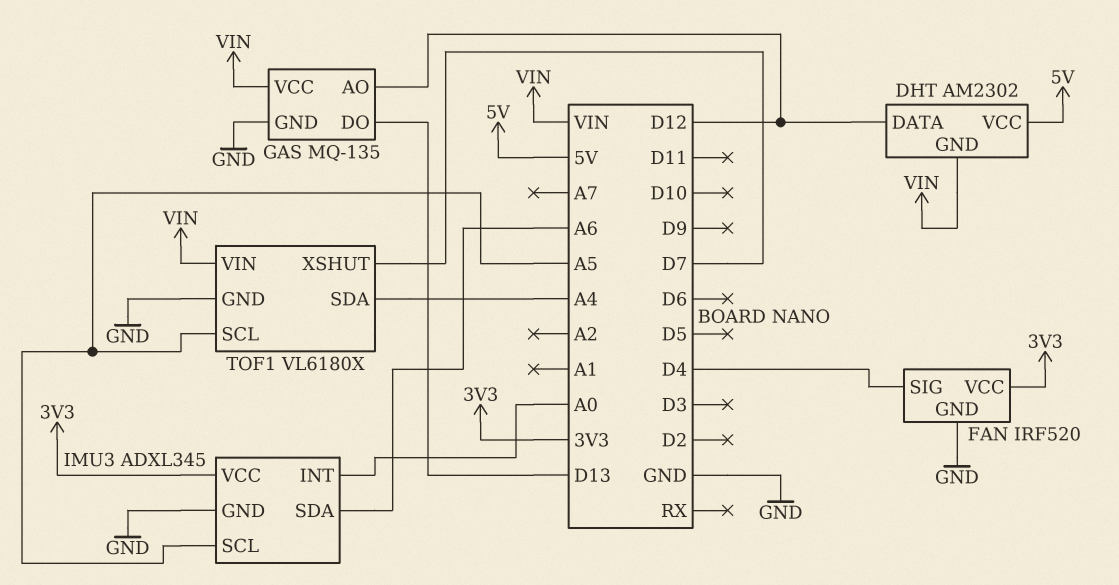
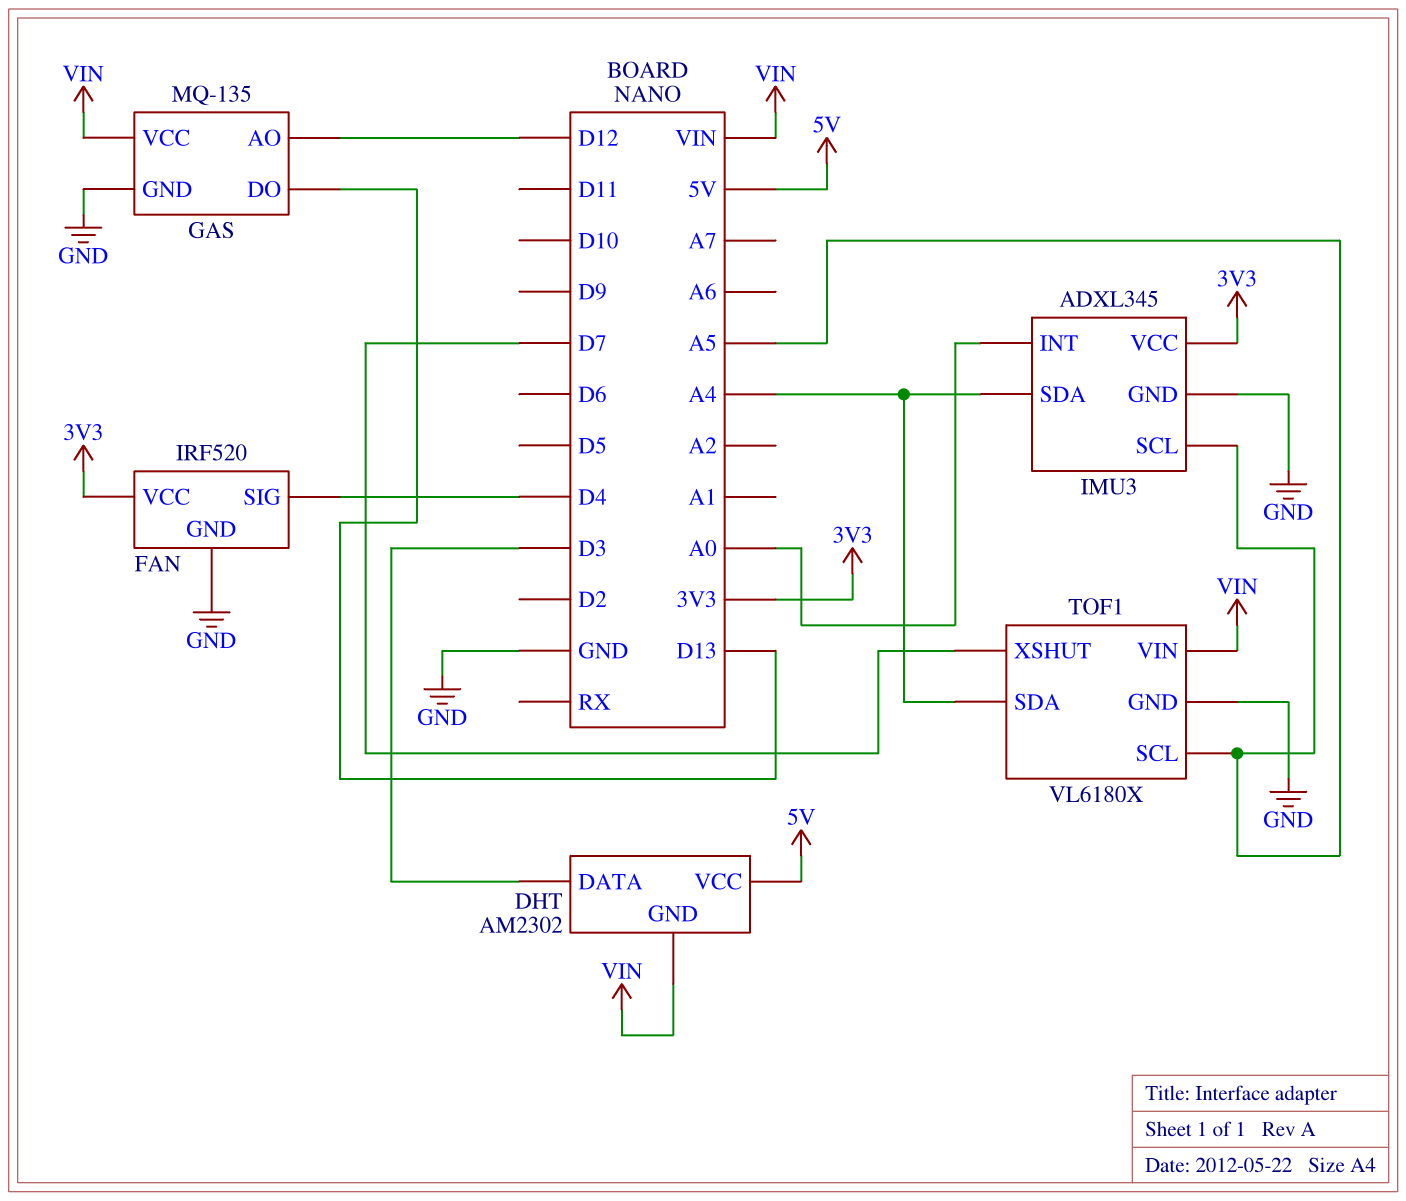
DHT pin DATA: D12 -> D3
IMU3 pin SDA: A6 -> A4

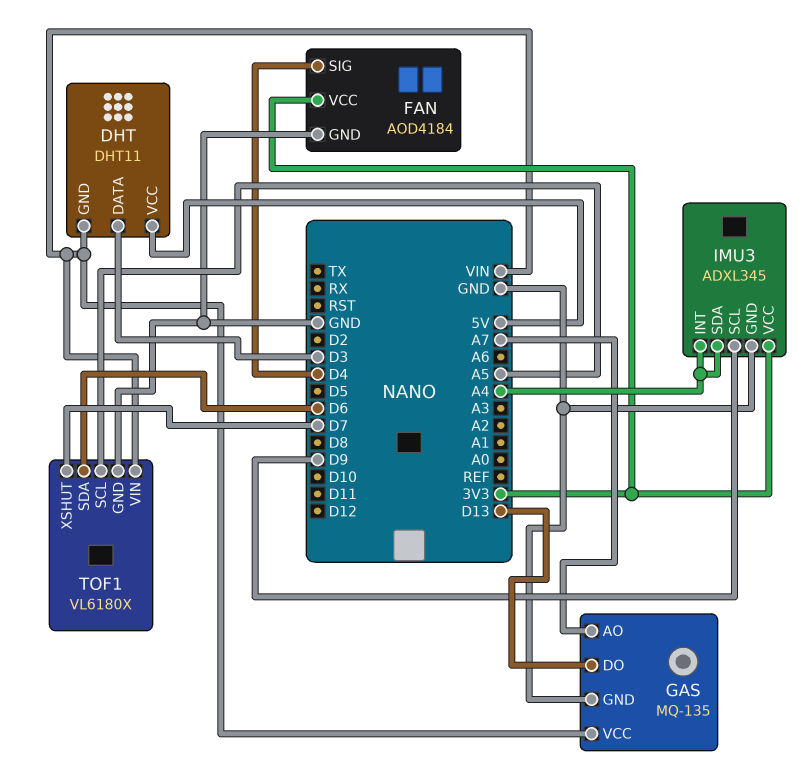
DHT: AM2302 -> DHT11
FAN: IRF520 -> AOD4184
GAS pin AO: D12 -> A7
IMU3 pin INT: A0 -> A4
IMU3 pin SCL: A5 -> D9
TOF1 pin SDA: A4 -> D6

